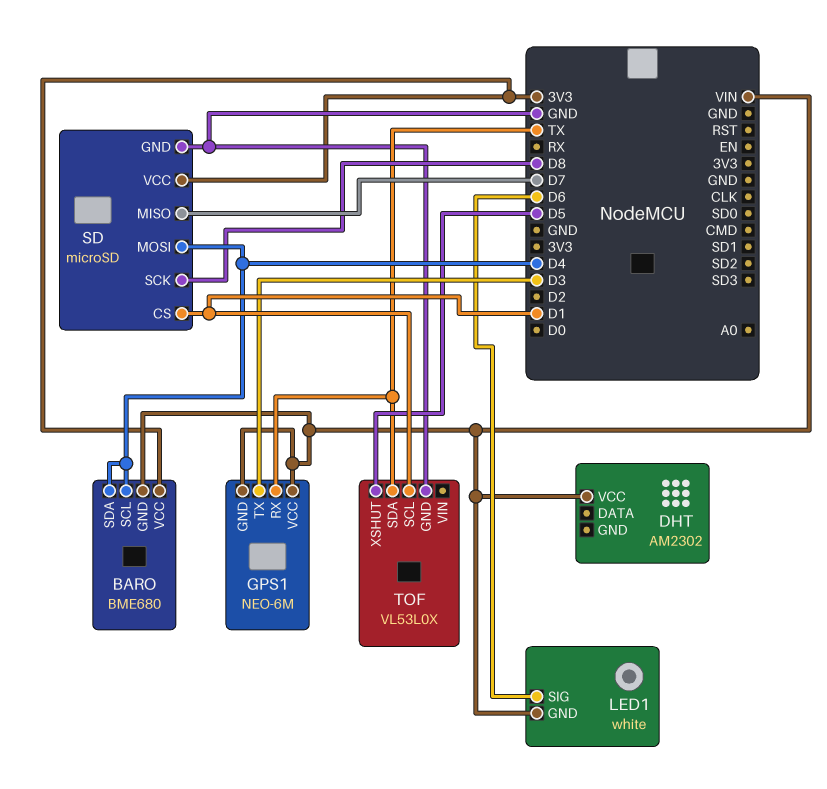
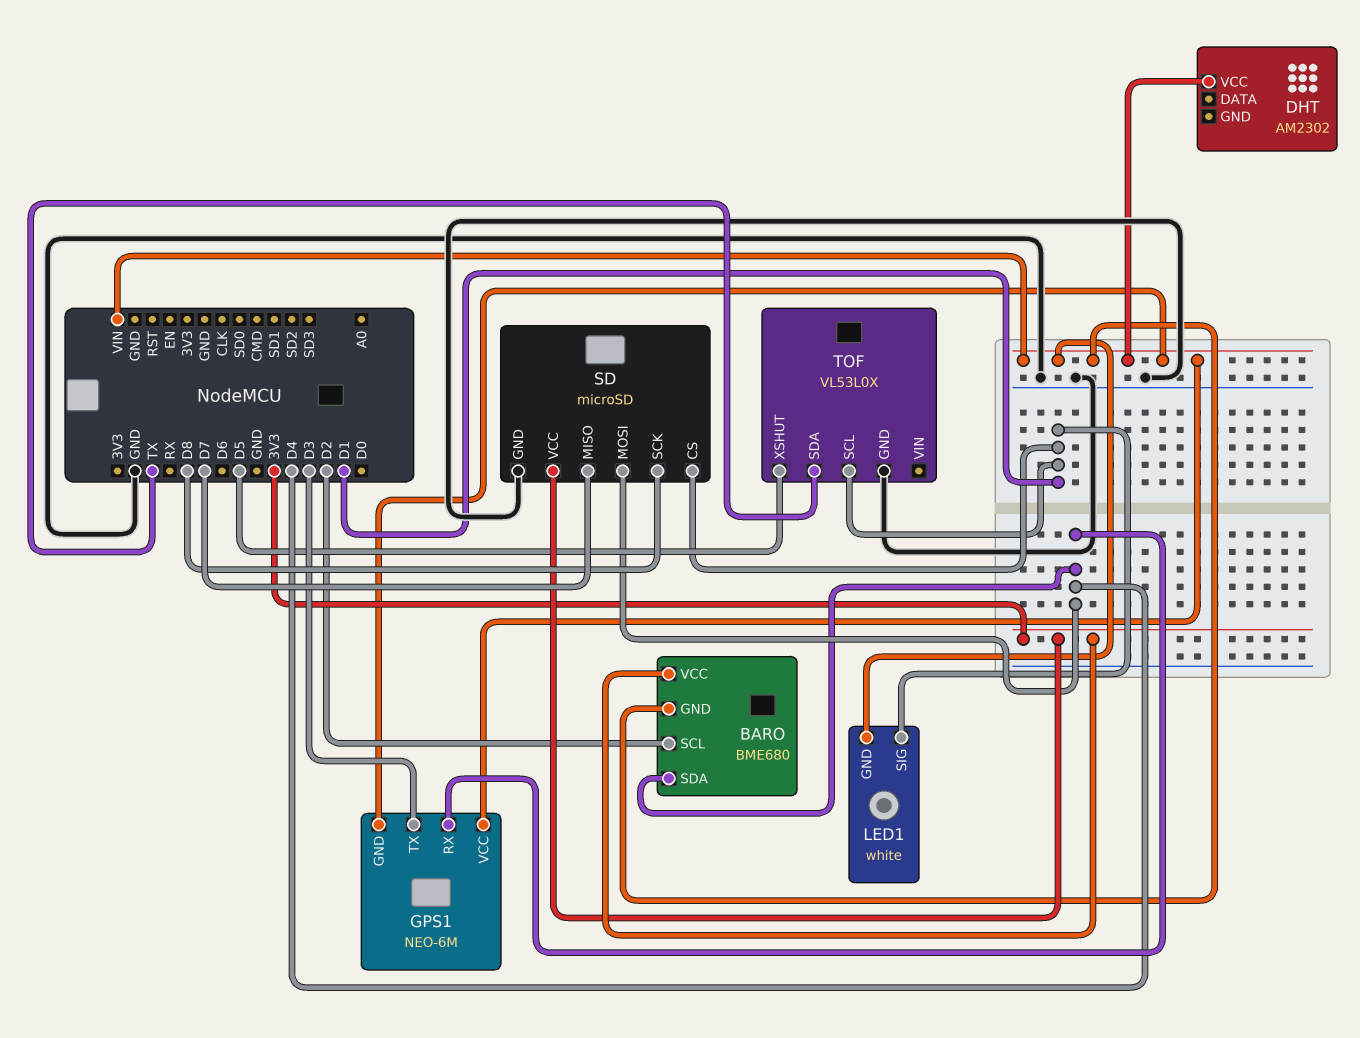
BARO pin SCL: D4 -> D2
GPS1 pin RX: TX -> D4
LED1 pin SIG: D6 -> D1

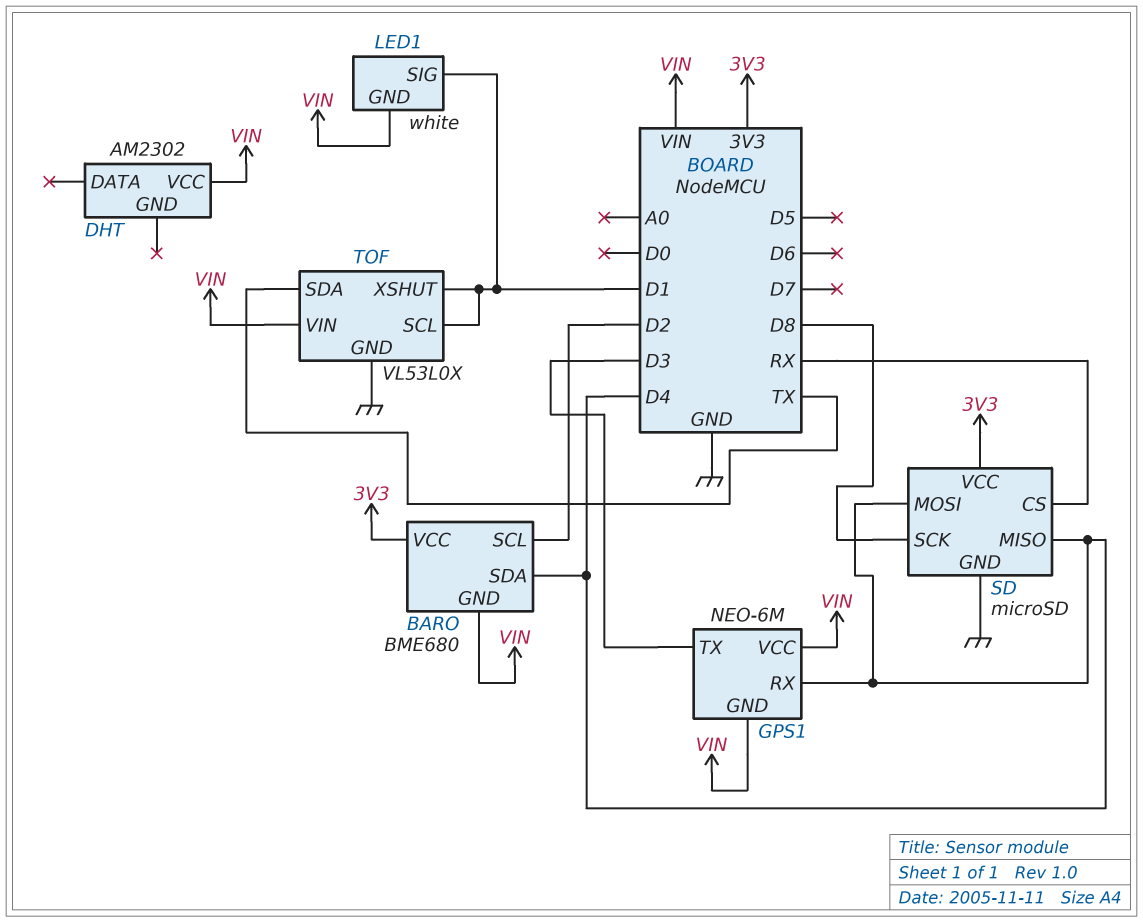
SD pin CS: D1 -> RX
SD pin MISO: D7 -> D4
TOF pin VIN: none -> VIN
TOF pin XSHUT: D5 -> D1

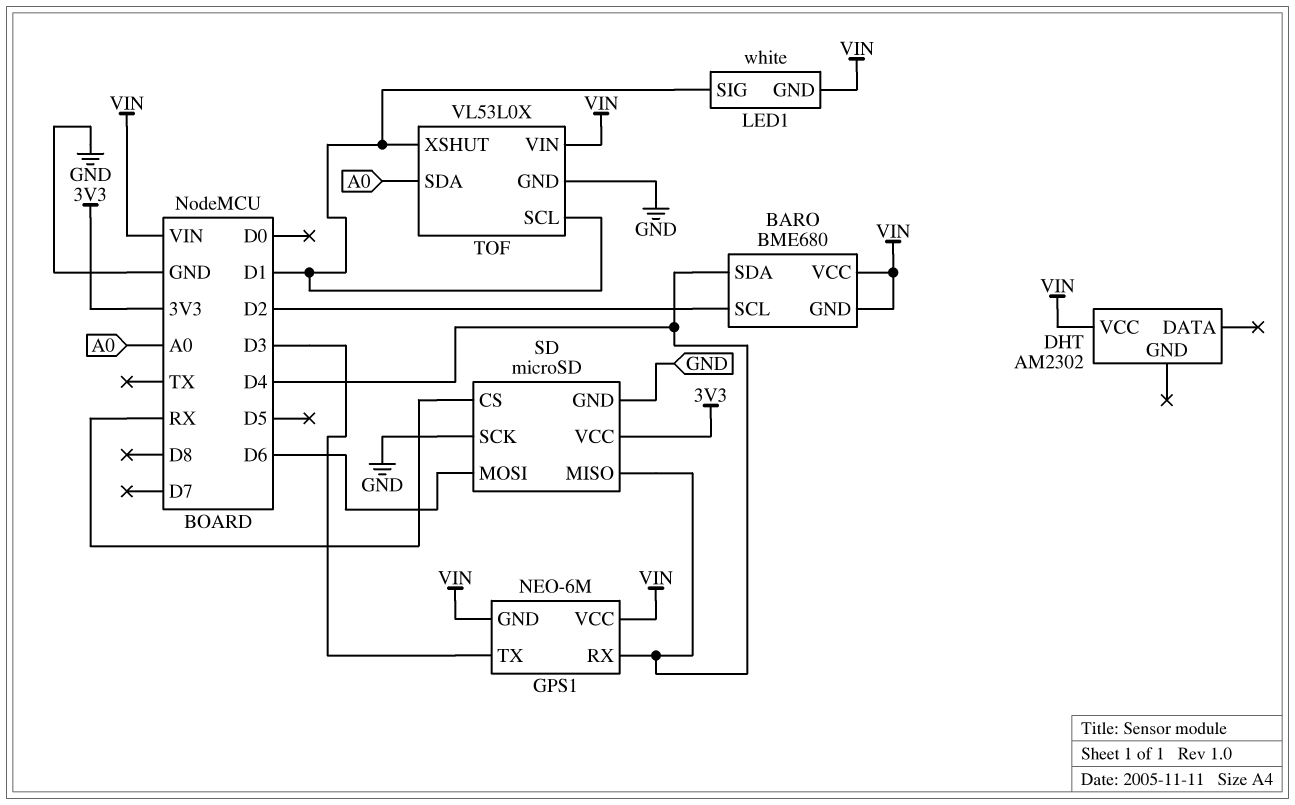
BARO pin VCC: 3V3 -> VIN
SD pin MOSI: D4 -> D6
SD pin SCK: D8 -> GND
TOF pin SDA: TX -> A0

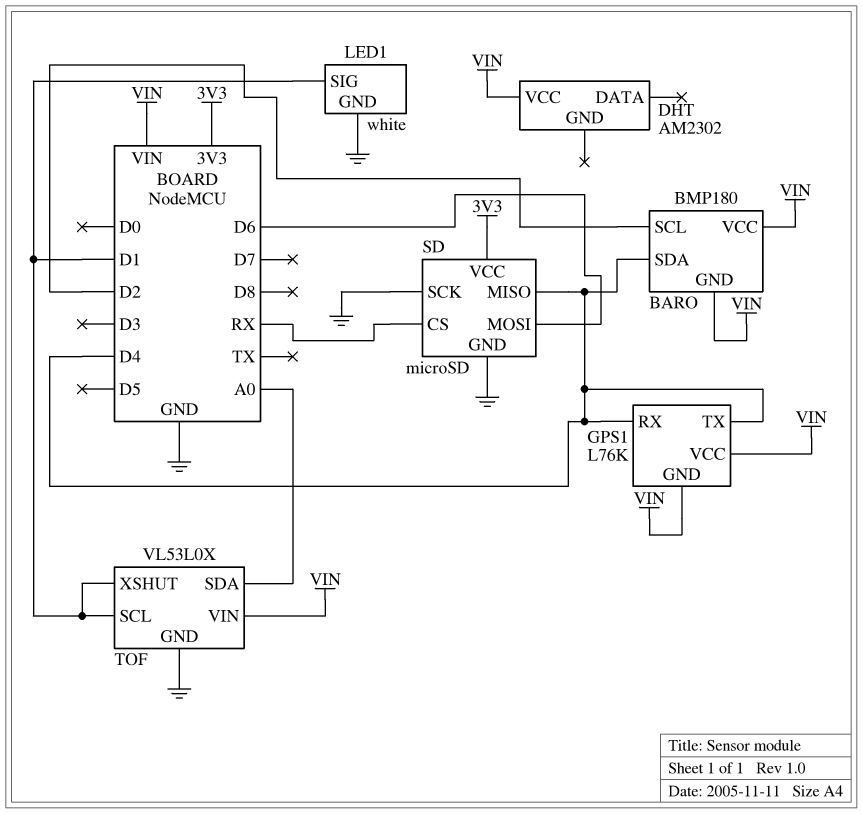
BARO: BME680 -> BMP180
GPS1: NEO-6M -> L76K
GPS1 pin TX: D3 -> D4
LED1 pin GND: VIN -> GND

